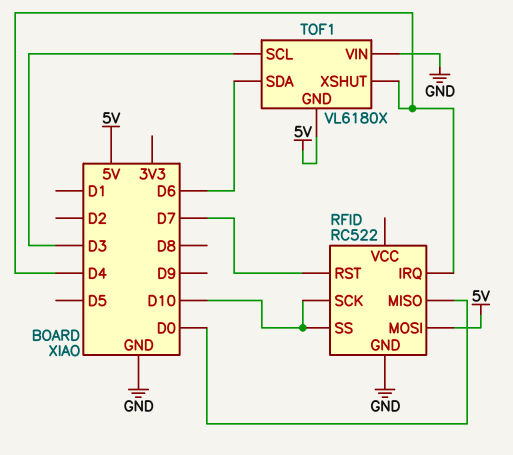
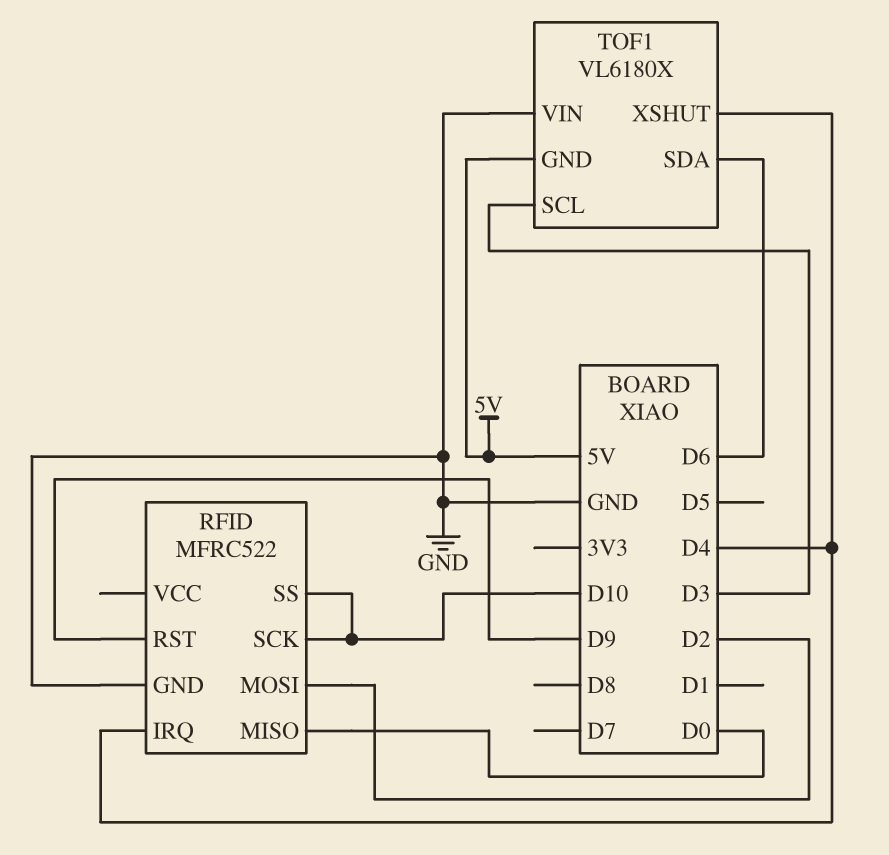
RFID: RC522 -> MFRC522
RFID pin MOSI: 5V -> D2
RFID pin RST: D7 -> D9

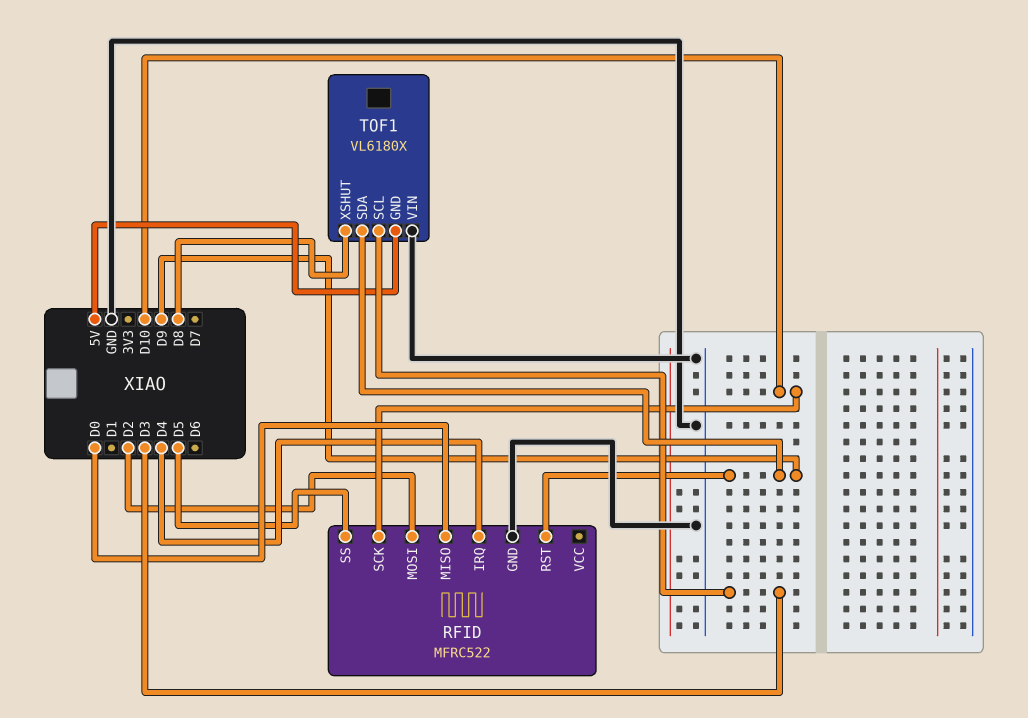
RFID pin SS: D10 -> D5
TOF1 pin SDA: D6 -> D9
TOF1 pin XSHUT: D4 -> D8

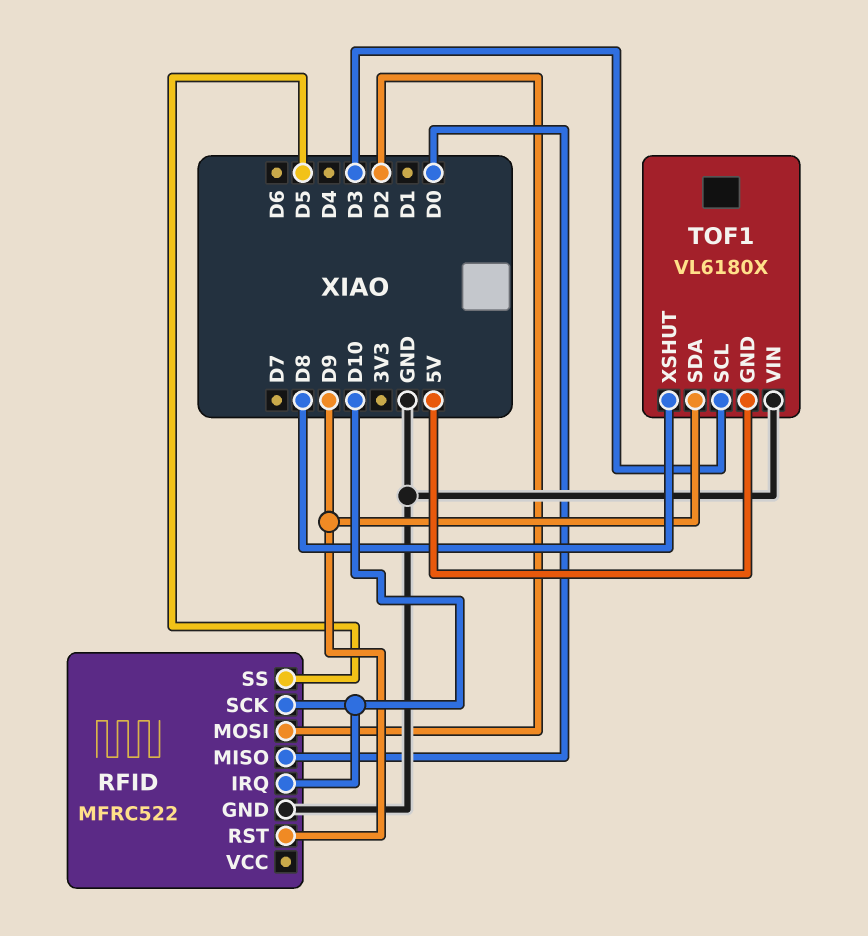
RFID pin IRQ: D4 -> D10

